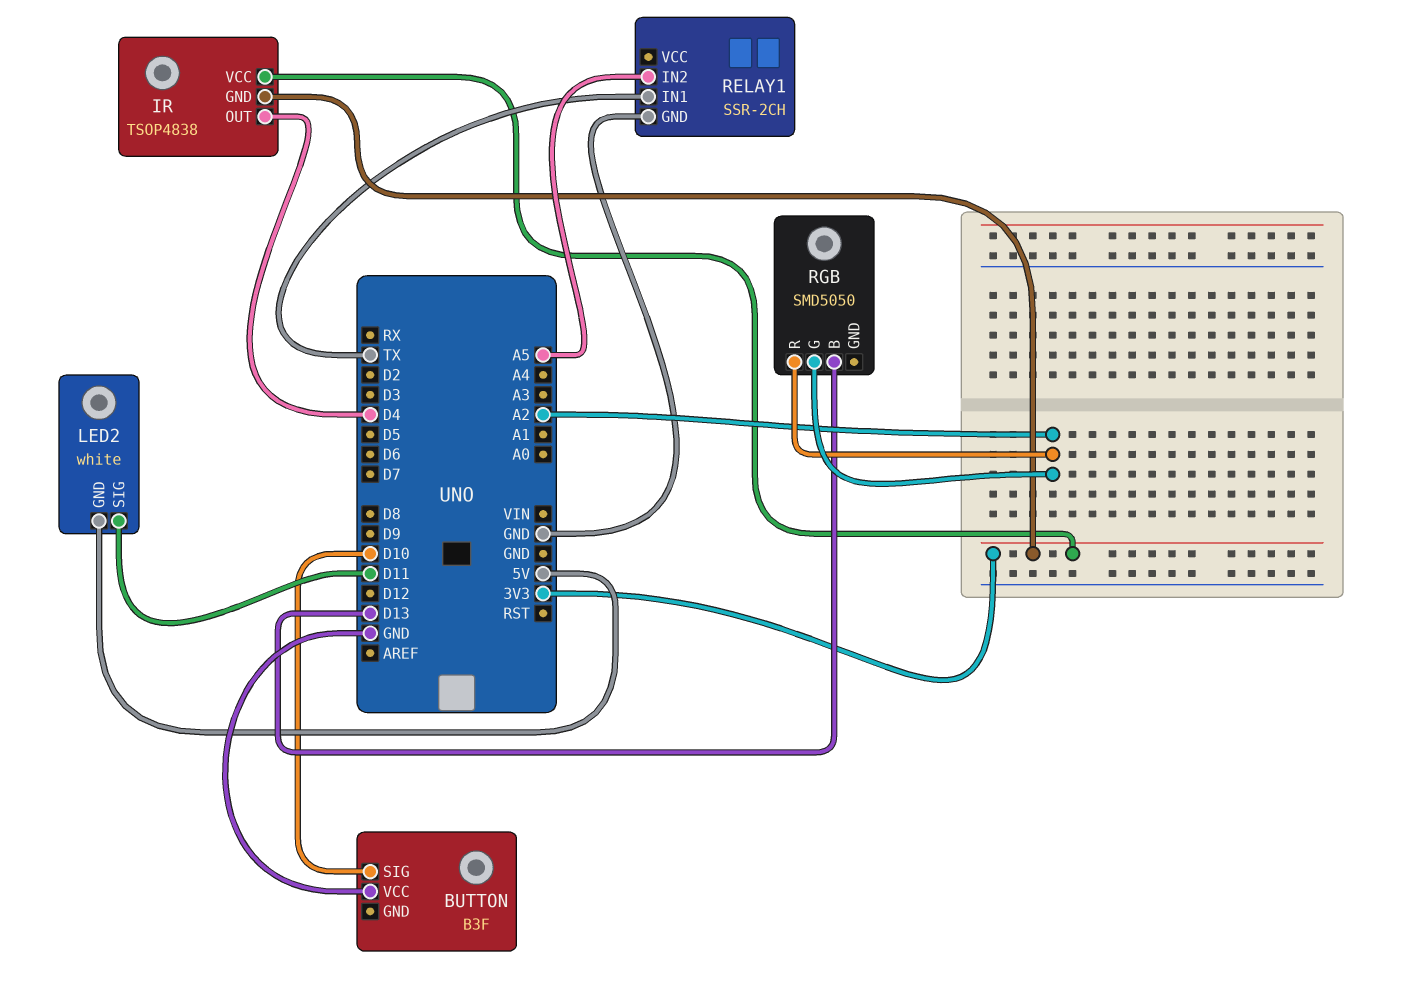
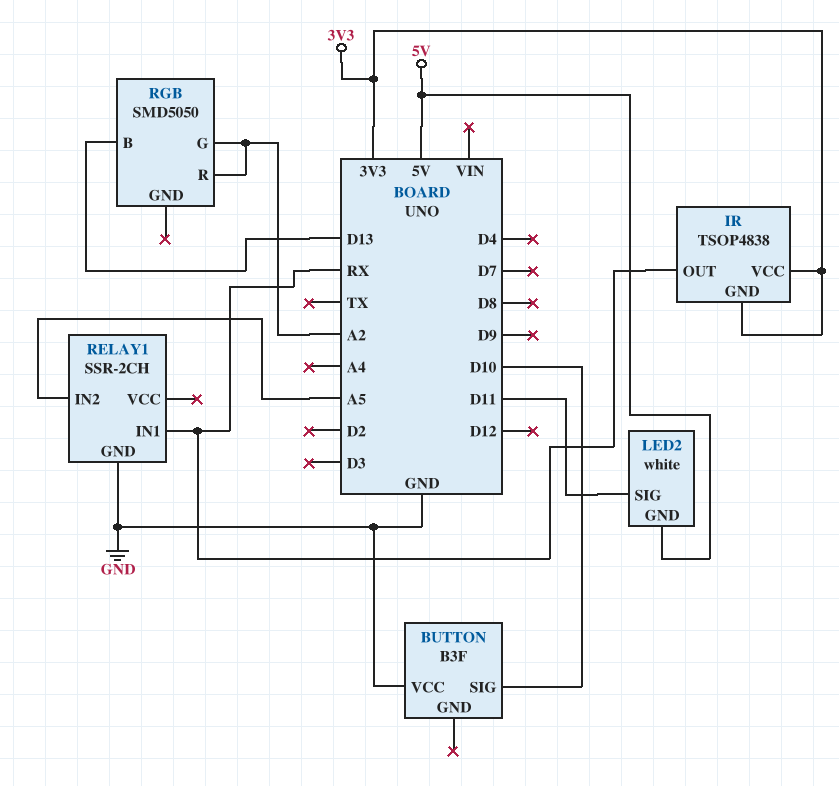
IR pin OUT: D4 -> RX
RELAY1 pin IN1: TX -> RX

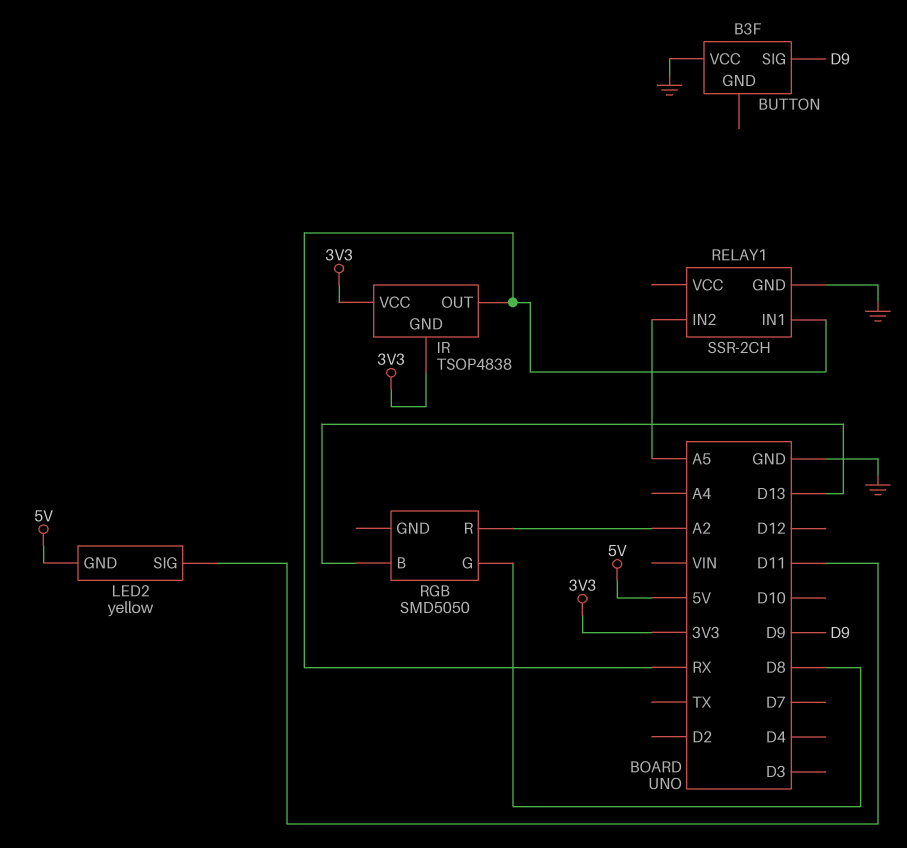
BUTTON pin SIG: D10 -> D9
LED2: white -> yellow
RGB pin G: A2 -> D8

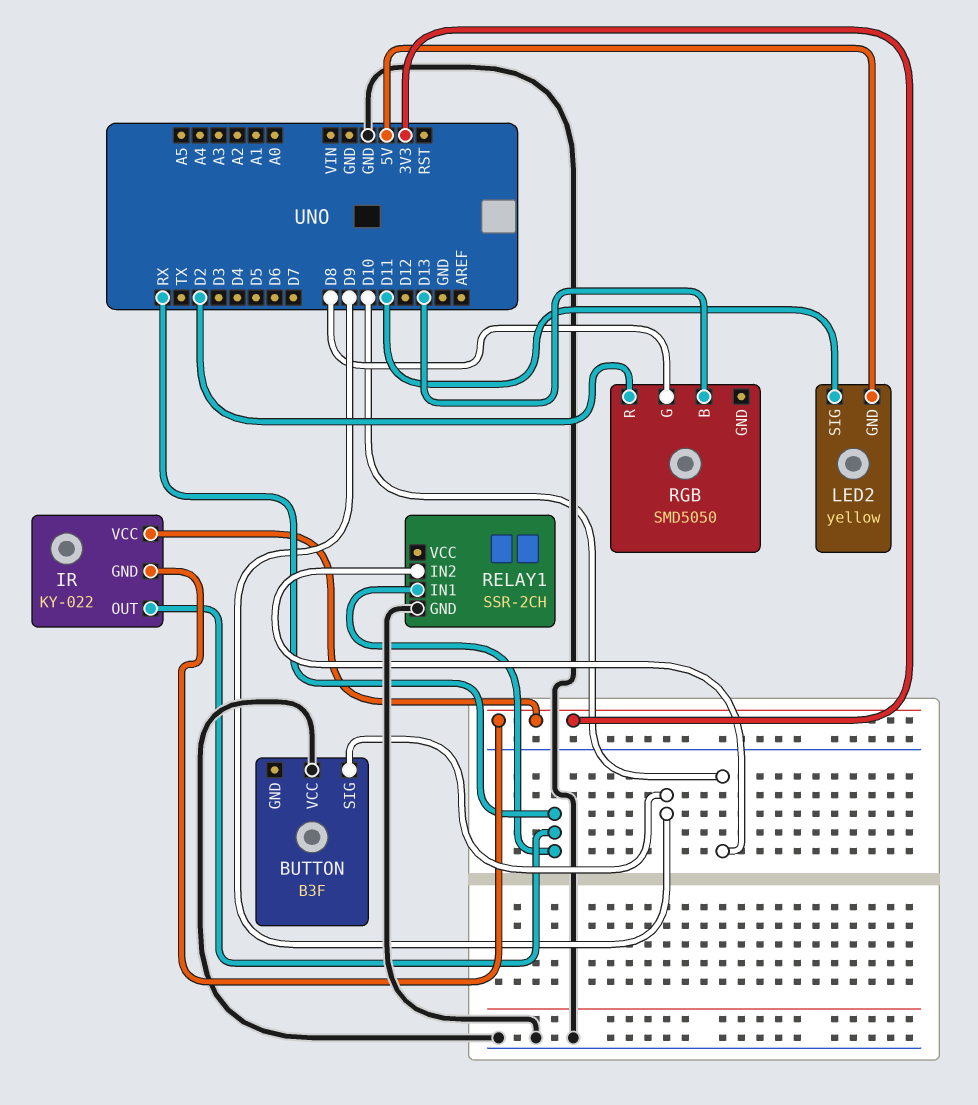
IR: TSOP4838 -> KY-022
RELAY1 pin IN2: A5 -> D10
RGB pin R: A2 -> D2

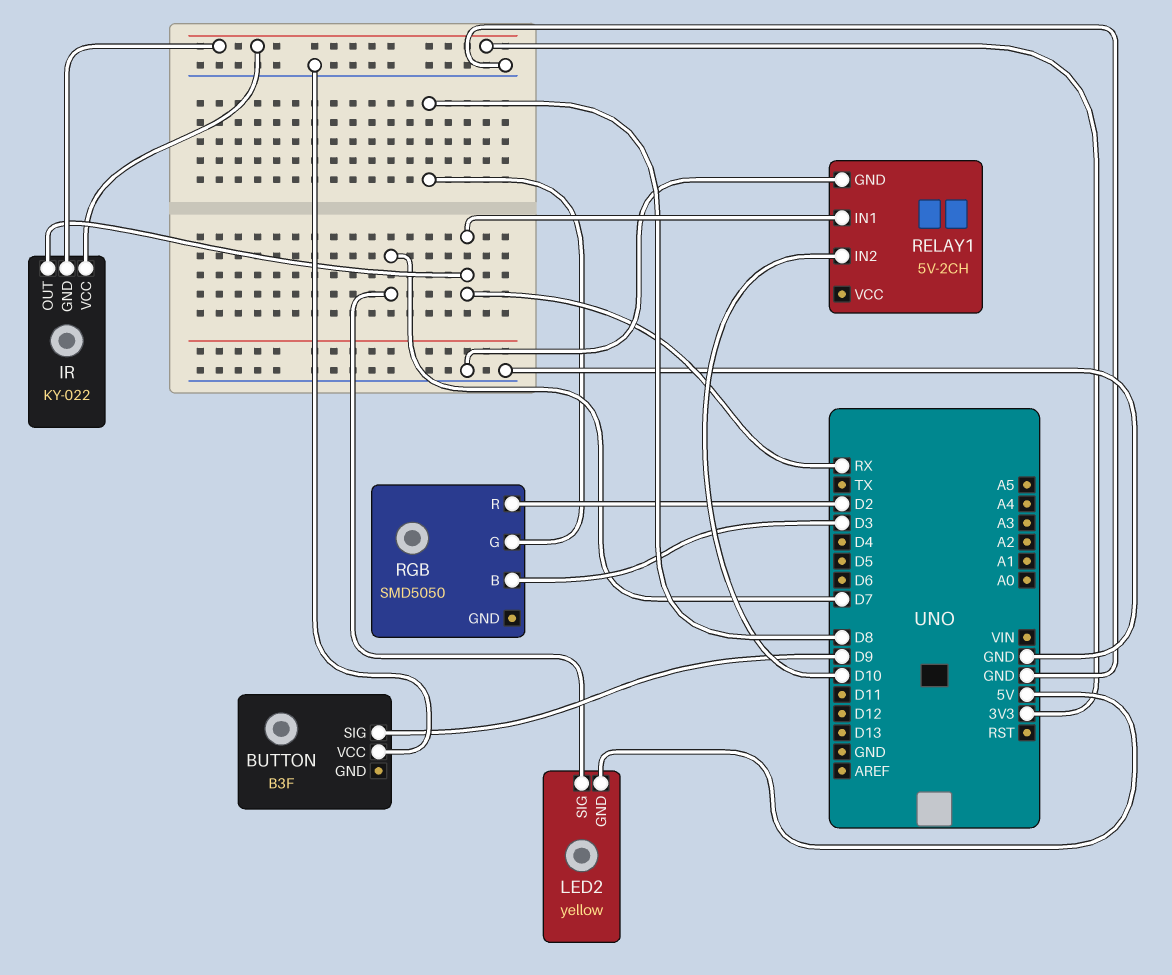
LED2 pin SIG: D11 -> D7
RELAY1: SSR-2CH -> 5V-2CH
RGB pin B: D13 -> D3

